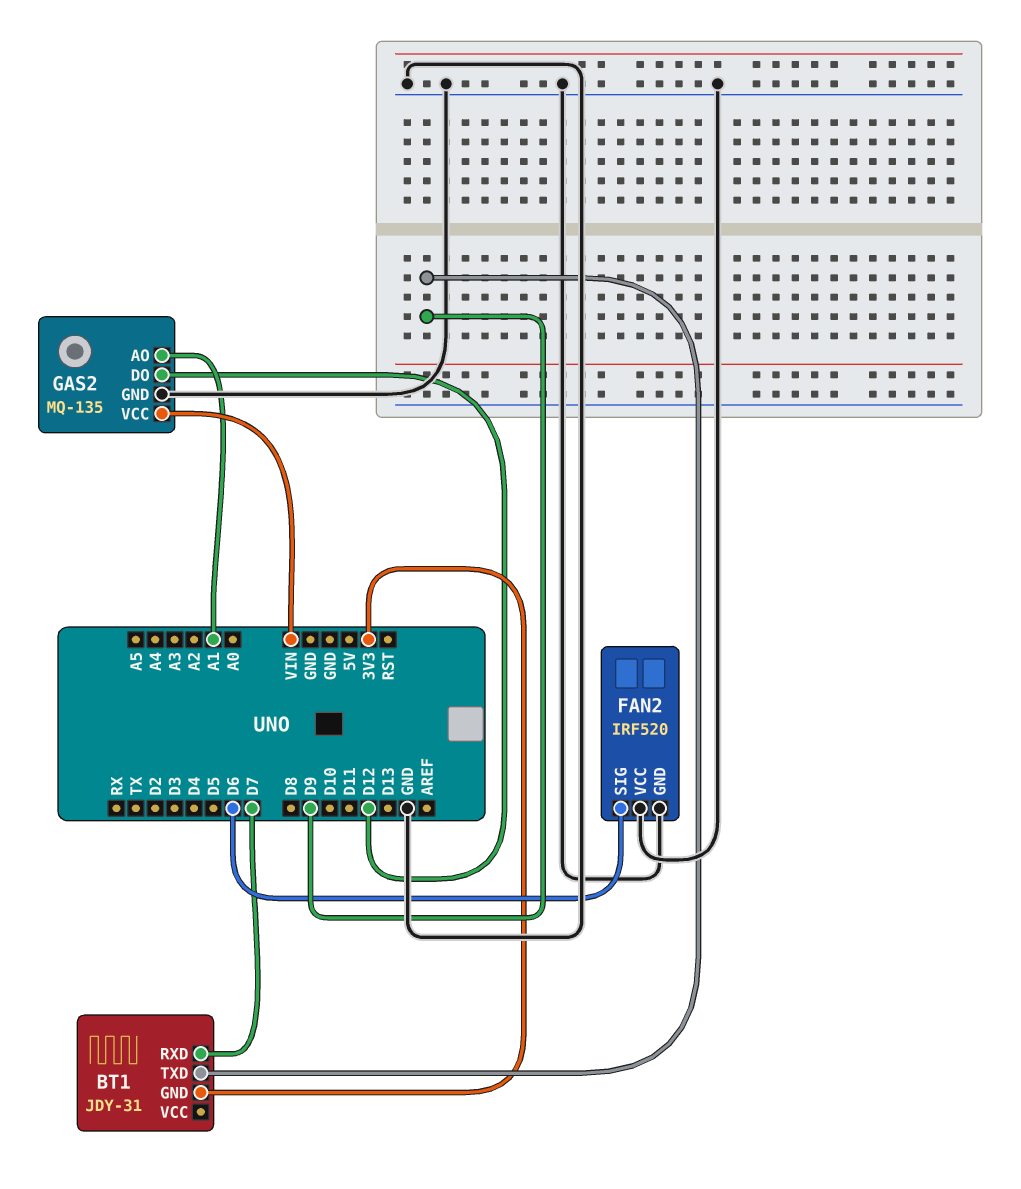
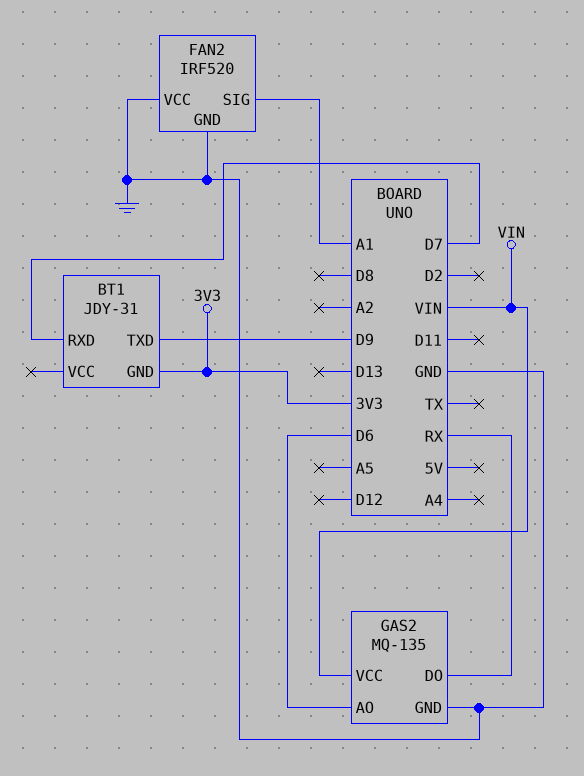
FAN2 pin SIG: D6 -> A1
GAS2 pin AO: A1 -> D6
GAS2 pin DO: D12 -> RX

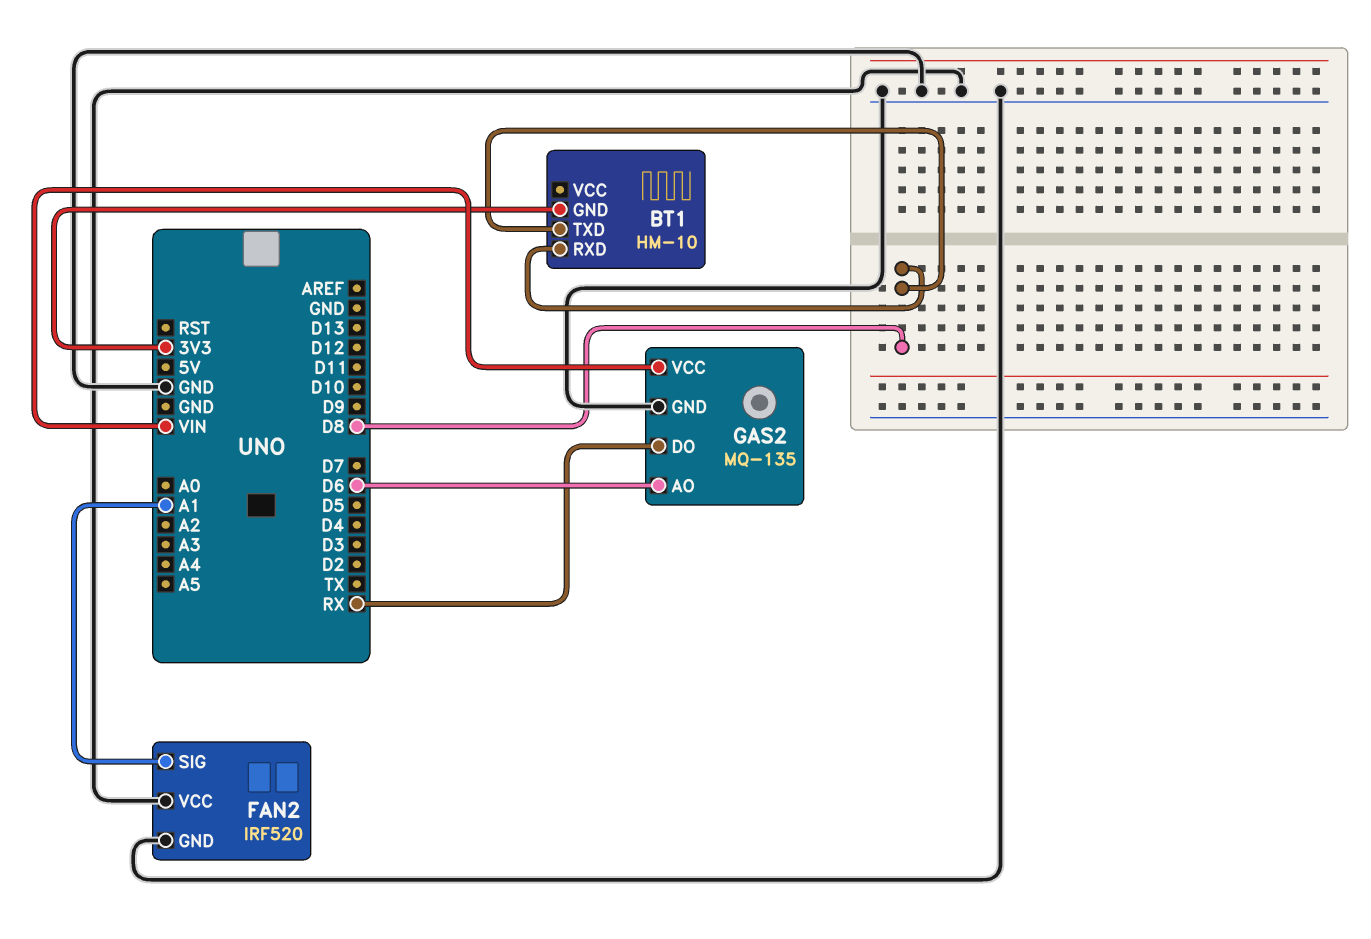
BT1: JDY-31 -> HM-10
BT1 pin RXD: D7 -> D8
BT1 pin TXD: D9 -> D8

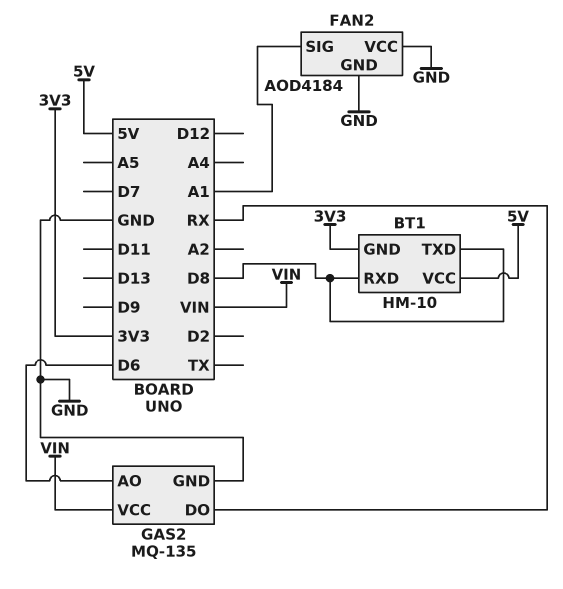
BT1 pin VCC: none -> 5V
FAN2: IRF520 -> AOD4184

